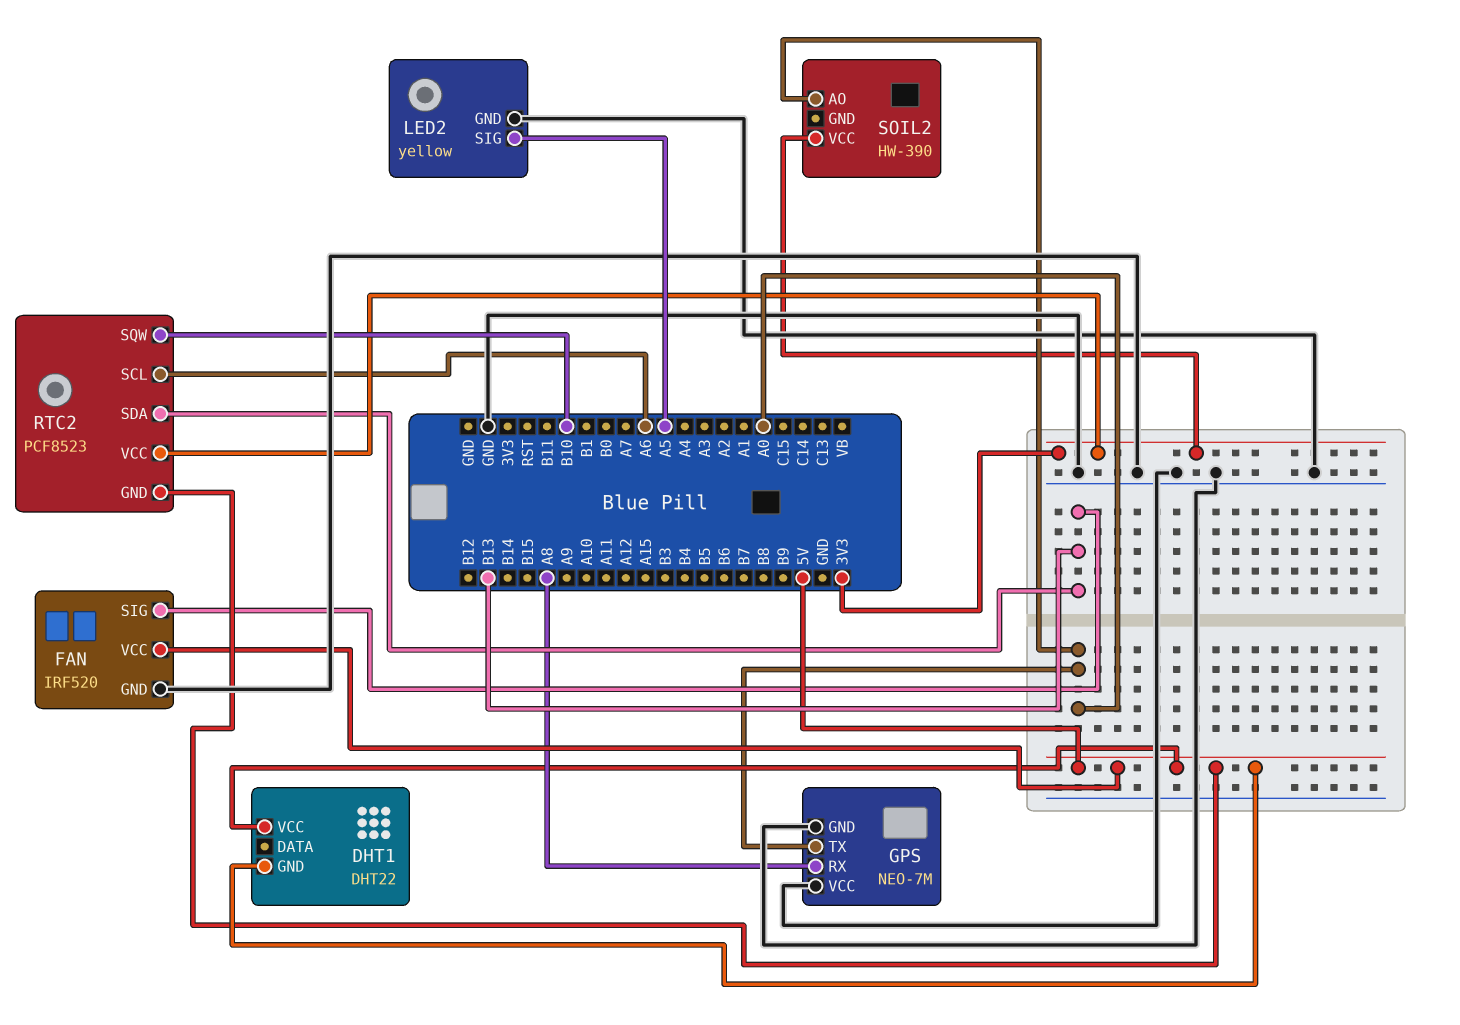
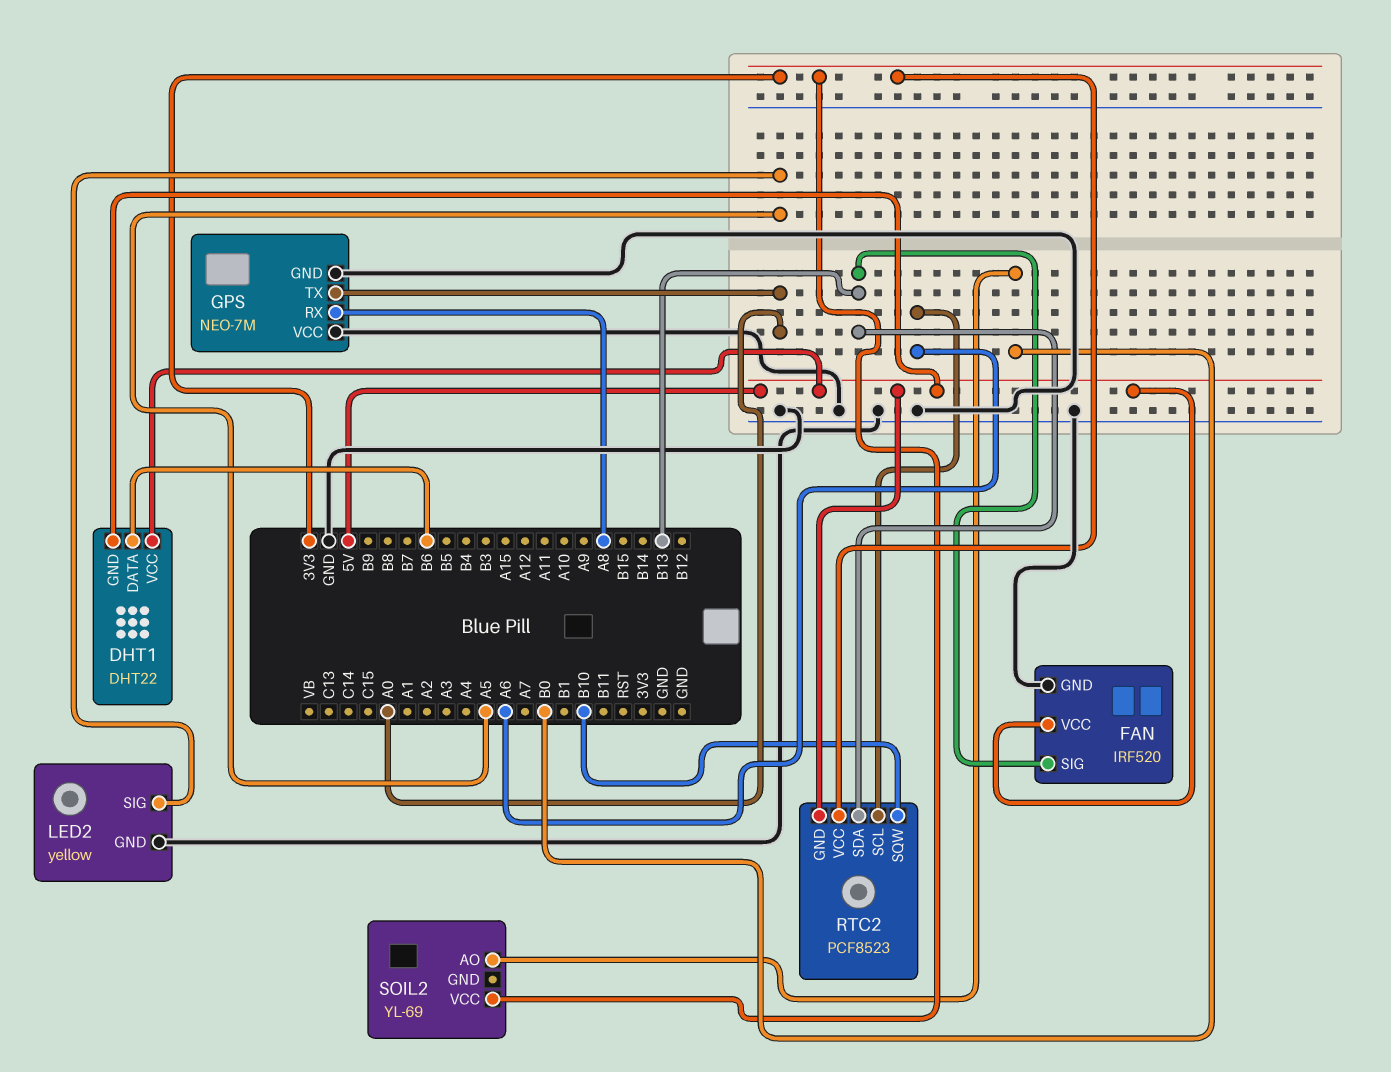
DHT1 pin DATA: none -> B6
SOIL2: HW-390 -> YL-69
SOIL2 pin AO: A0 -> B0

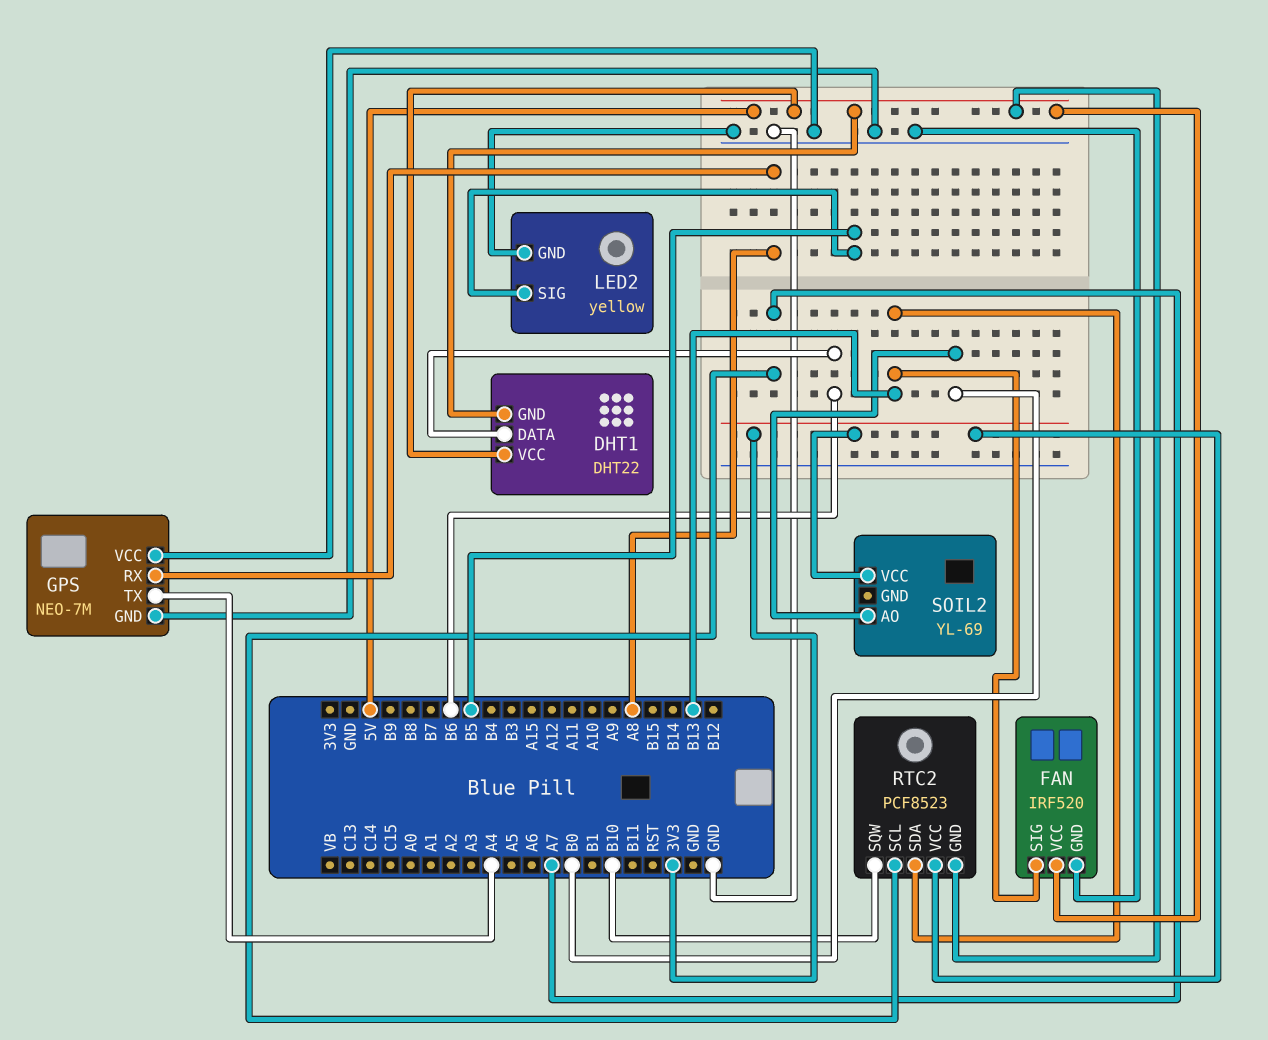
GPS pin TX: A0 -> A4
LED2 pin SIG: A5 -> B5
RTC2 pin SCL: A6 -> A7

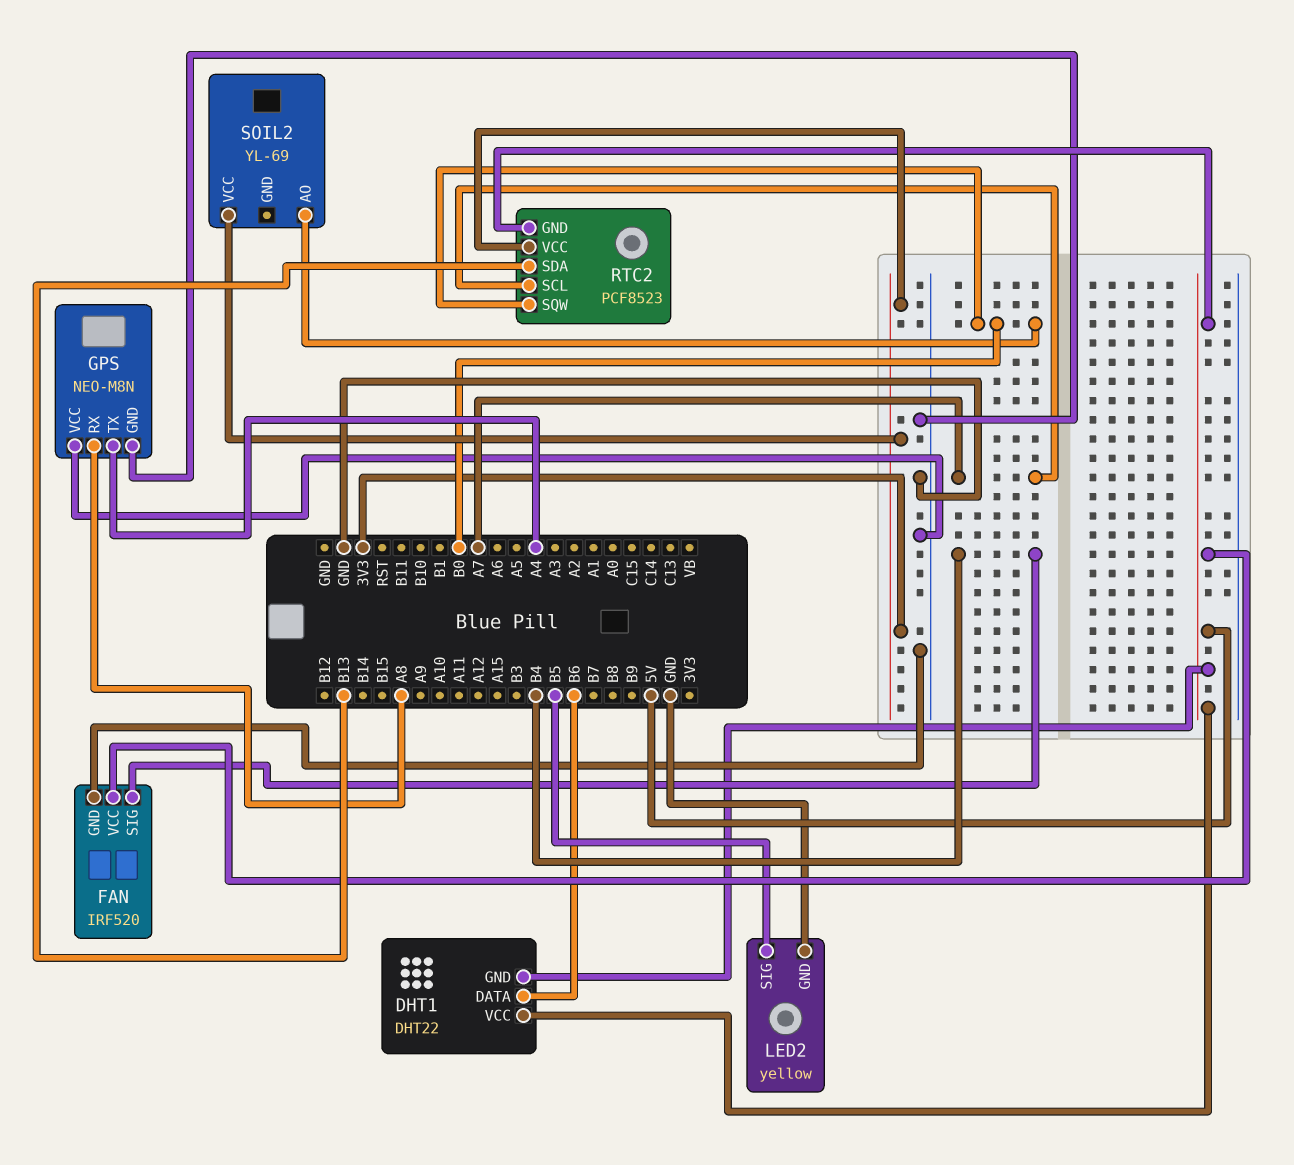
FAN pin SIG: B13 -> B4
GPS: NEO-7M -> NEO-M8N
RTC2 pin SQW: B10 -> B0

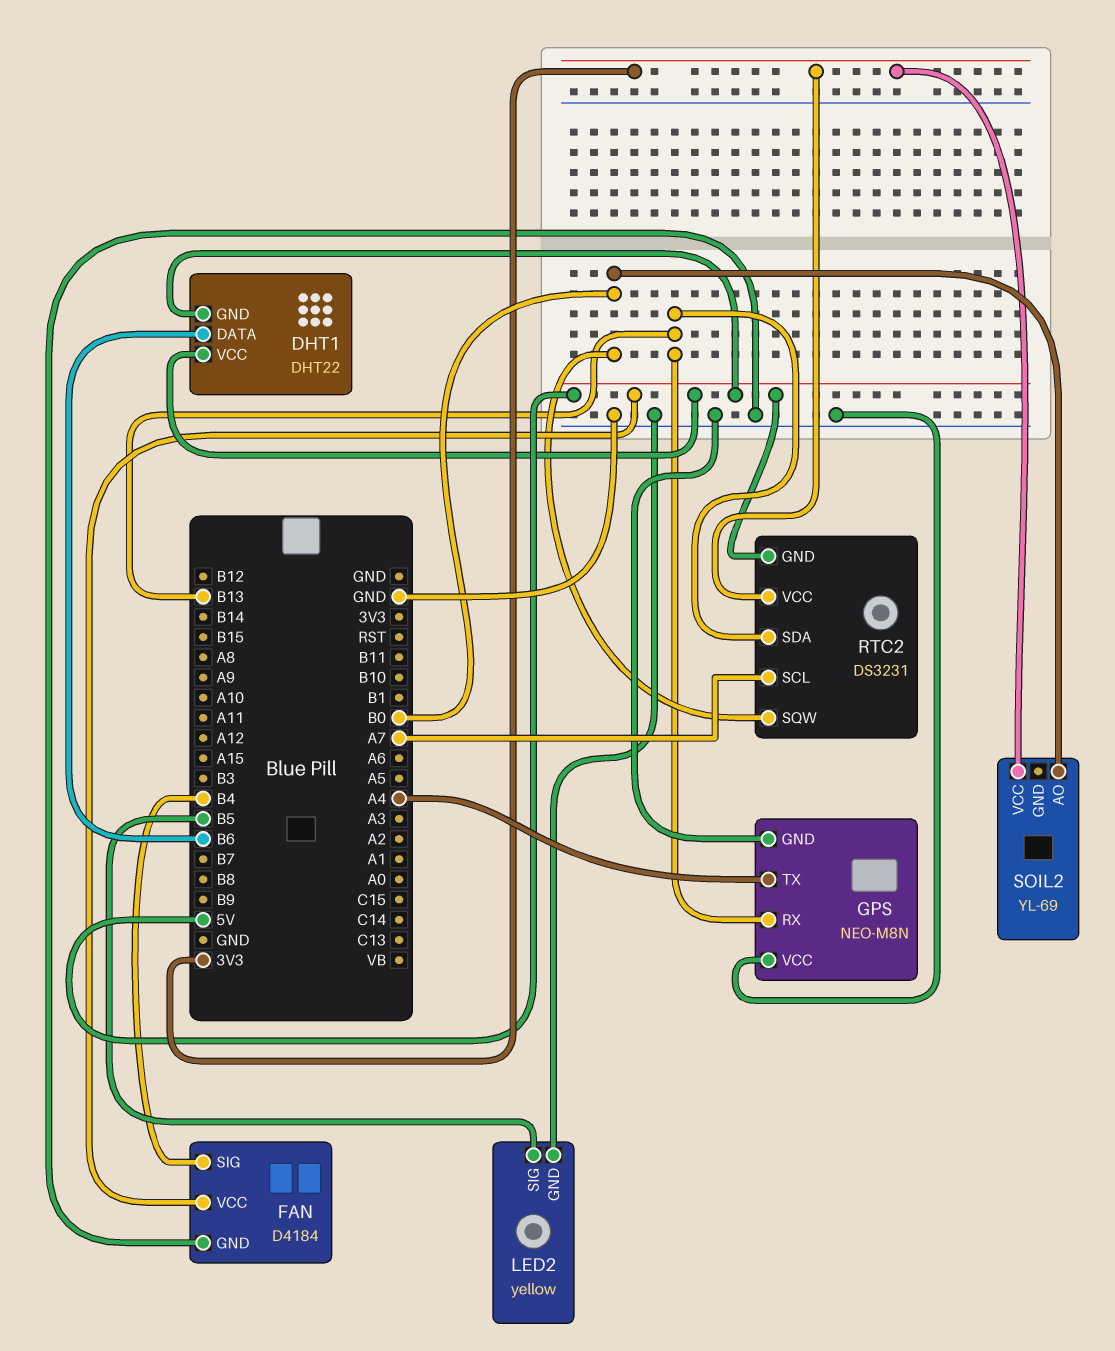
FAN: IRF520 -> D4184
GPS pin RX: A8 -> B13
RTC2: PCF8523 -> DS3231

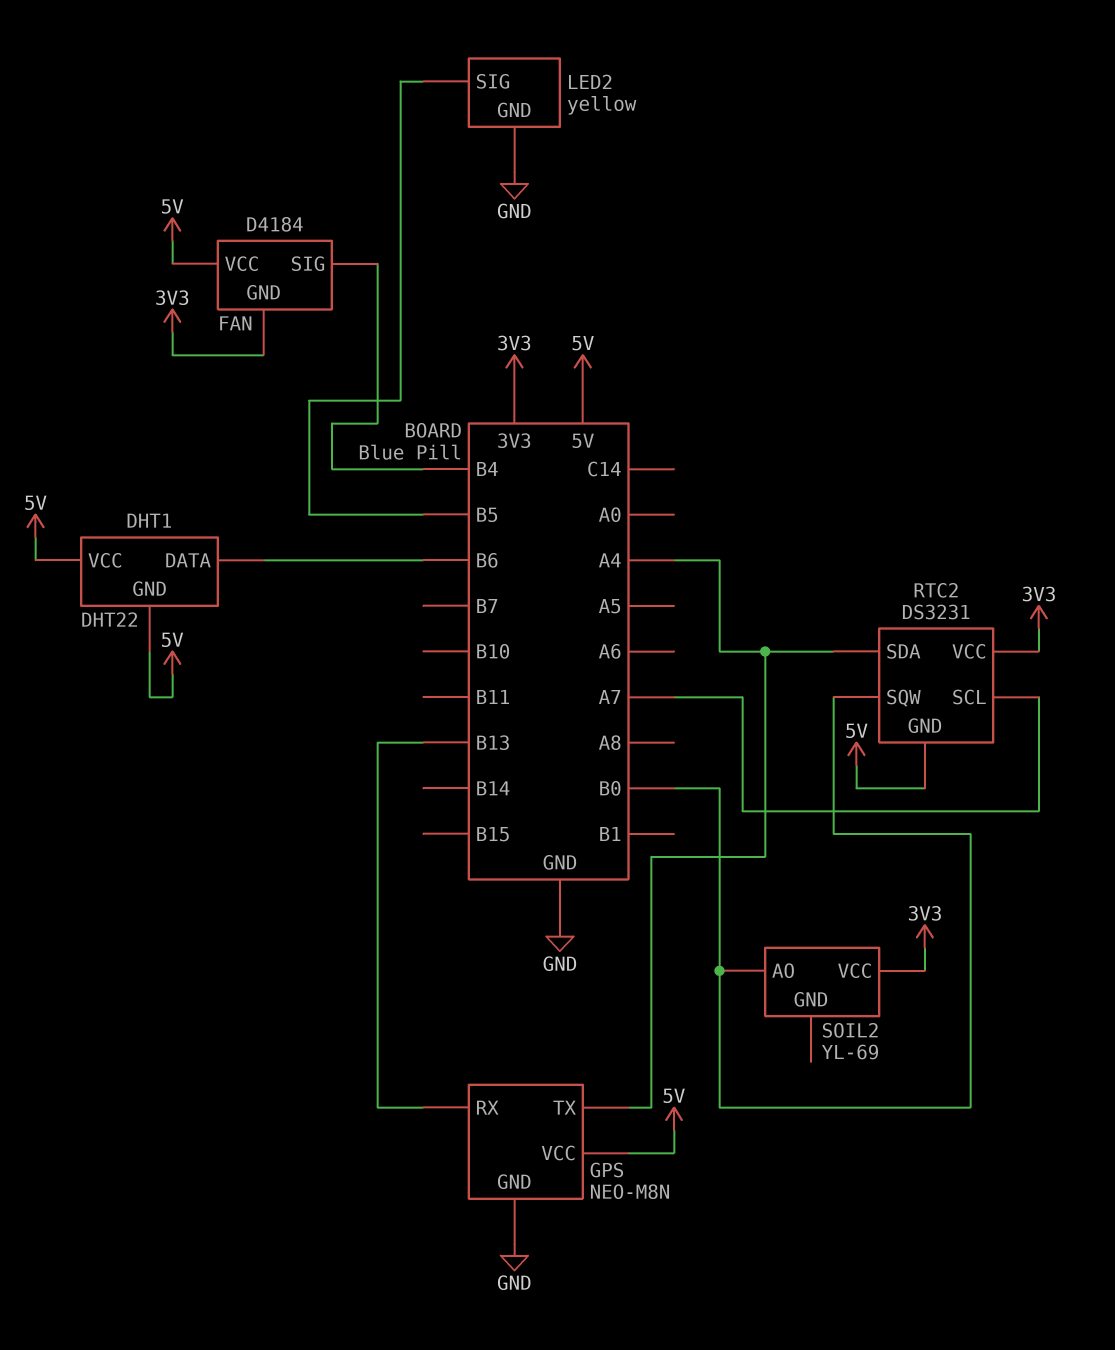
FAN pin GND: GND -> 3V3
GPS pin VCC: GND -> 5V
RTC2 pin SDA: B13 -> A4

